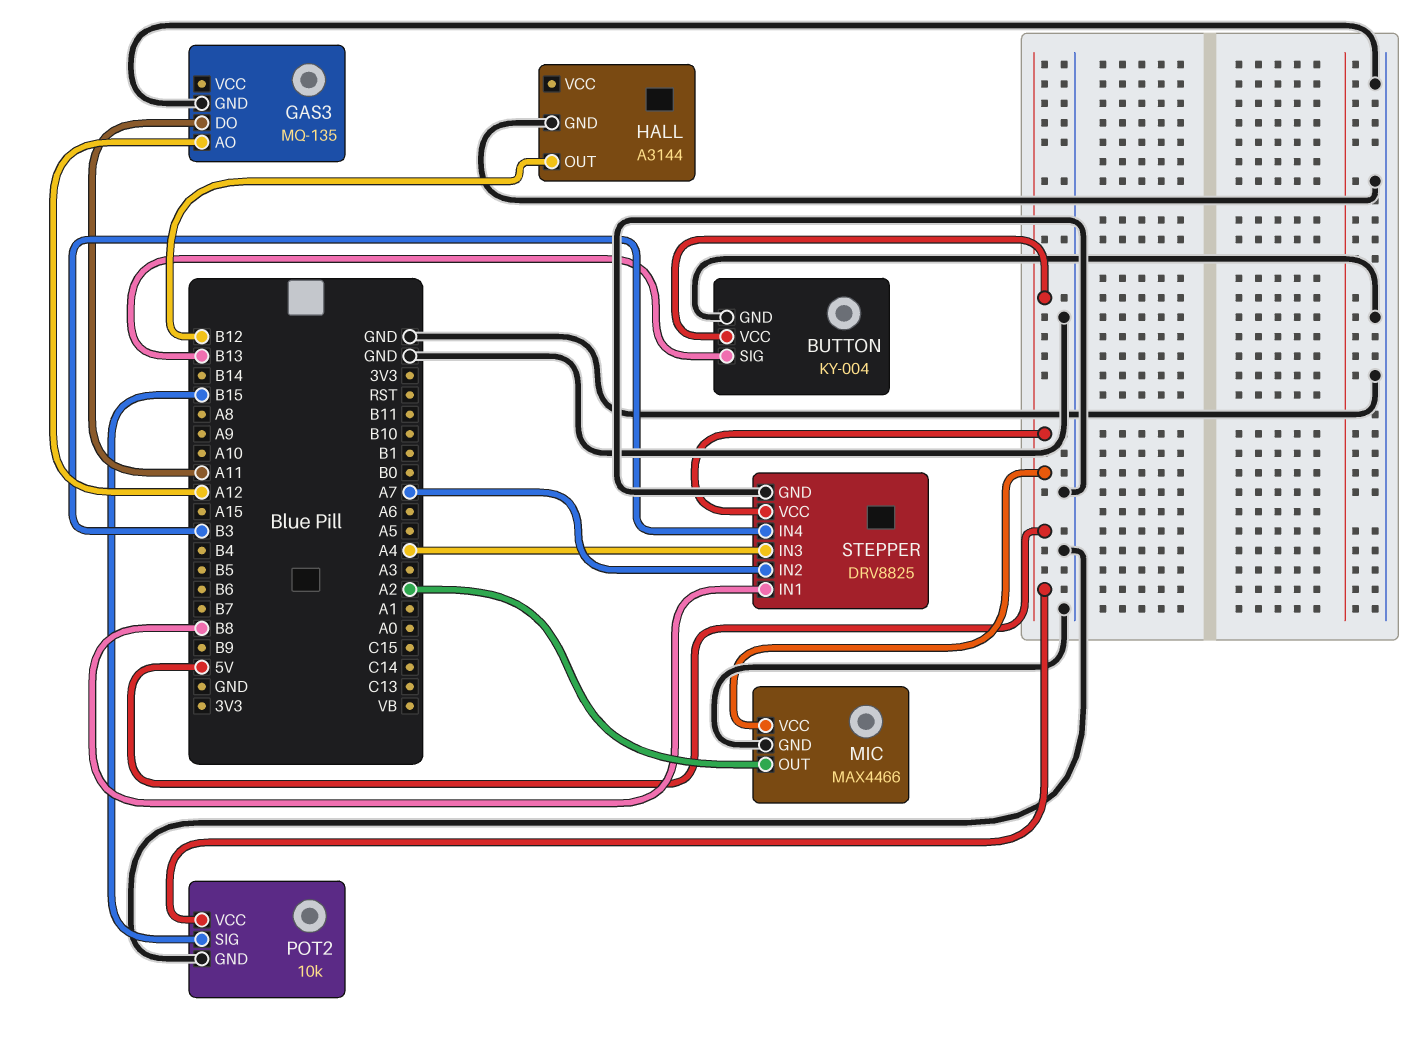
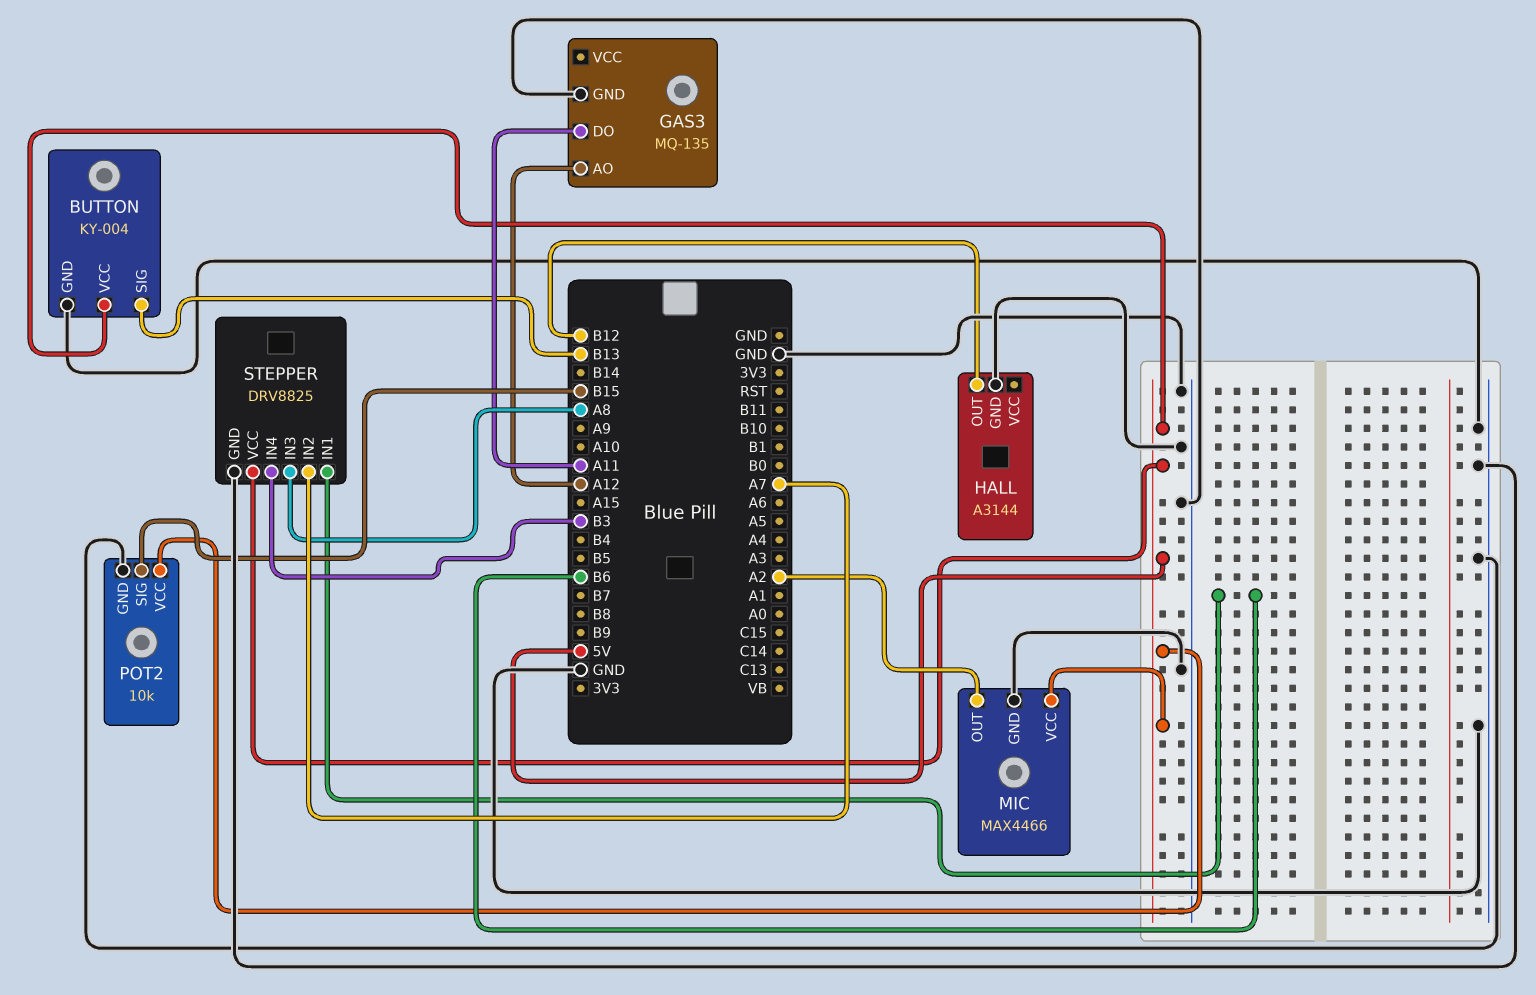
STEPPER pin IN1: B8 -> B6
STEPPER pin IN3: A4 -> A8

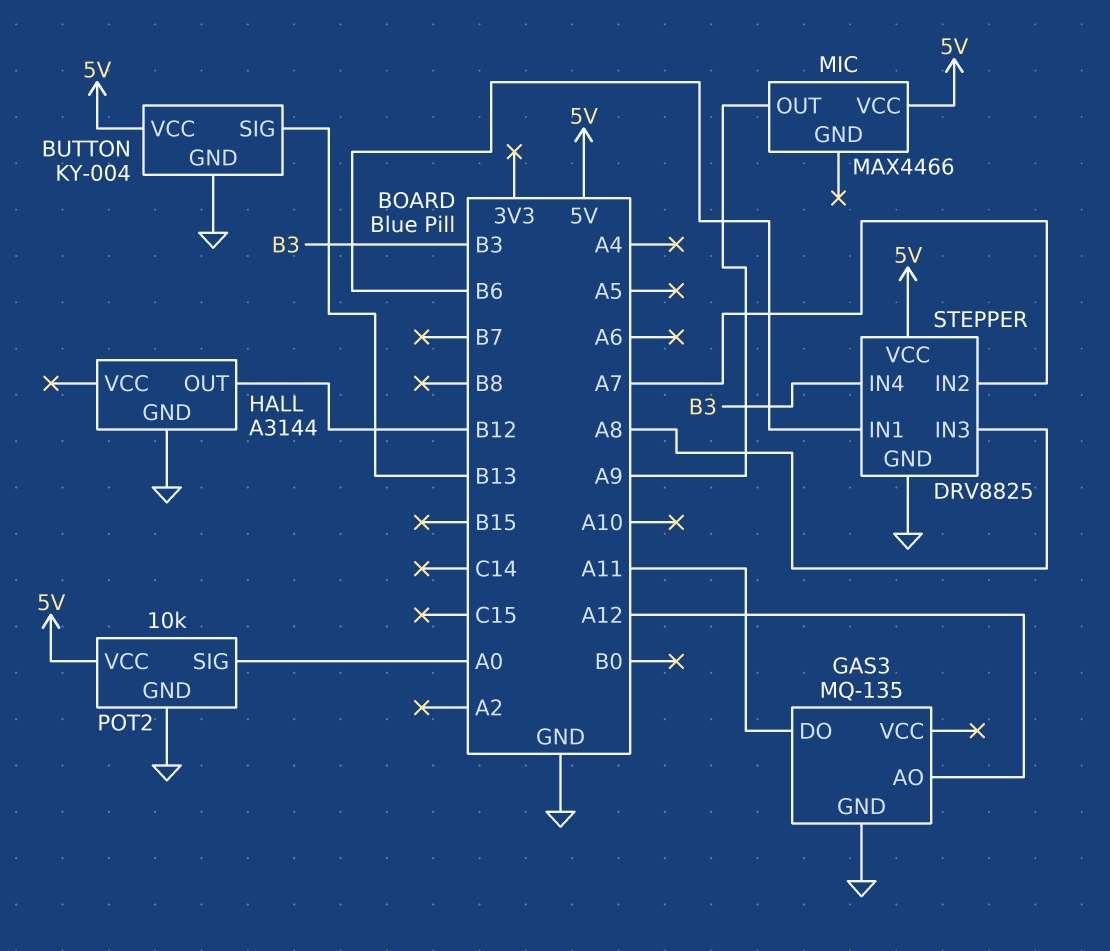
MIC pin GND: GND -> none
MIC pin OUT: A2 -> A9
POT2 pin SIG: B15 -> A0

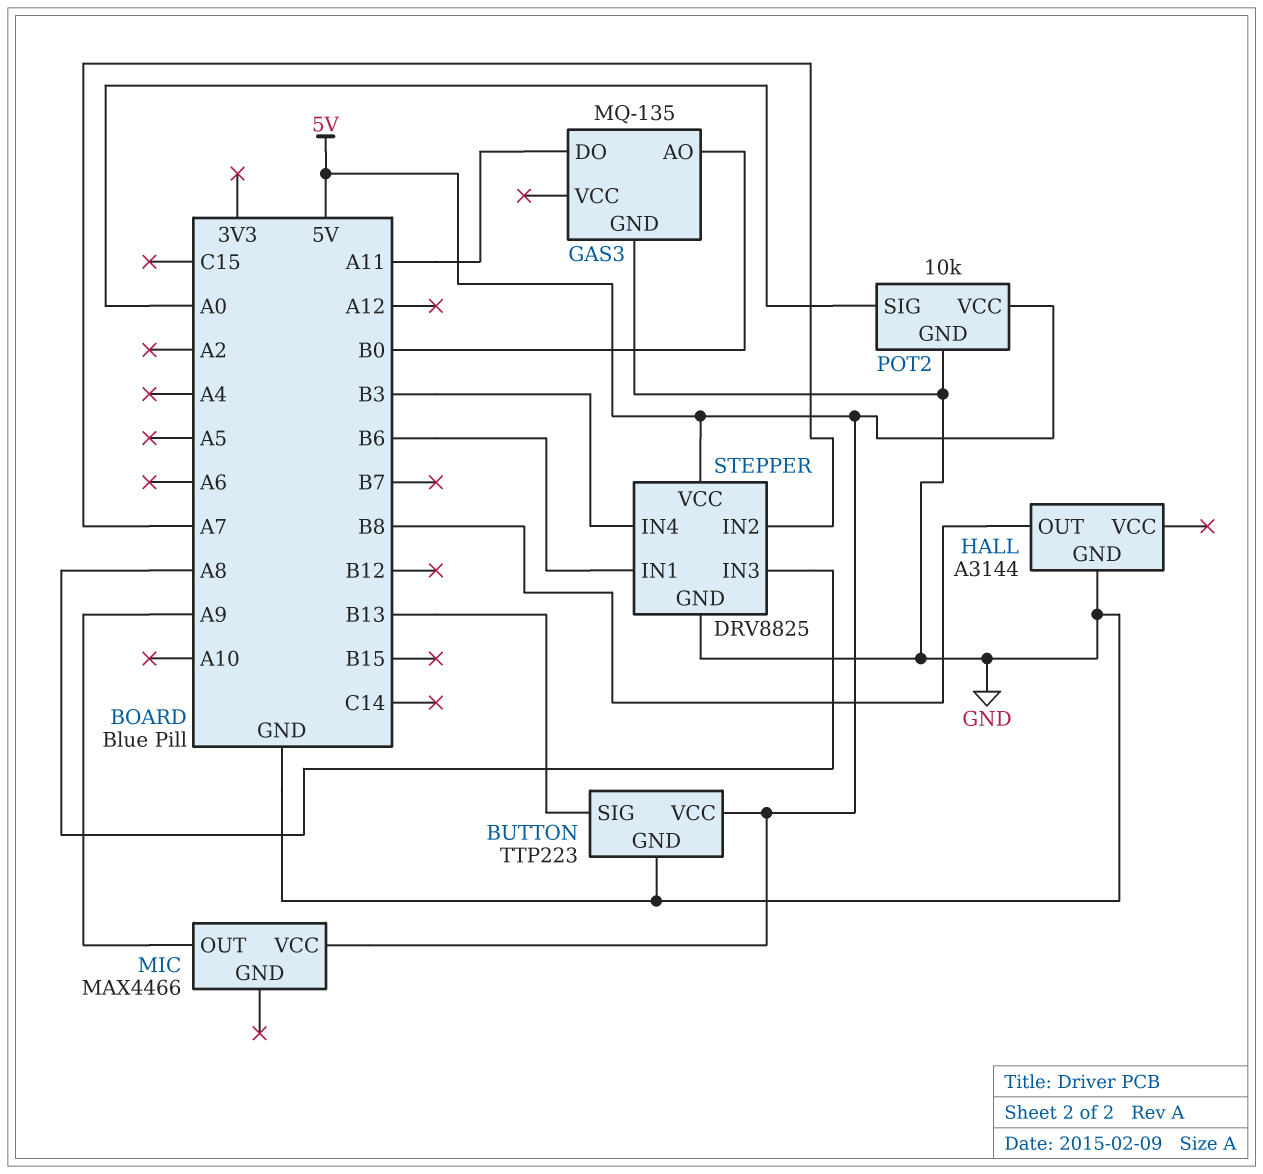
BUTTON: KY-004 -> TTP223
GAS3 pin AO: A12 -> B0
HALL pin OUT: B12 -> B8

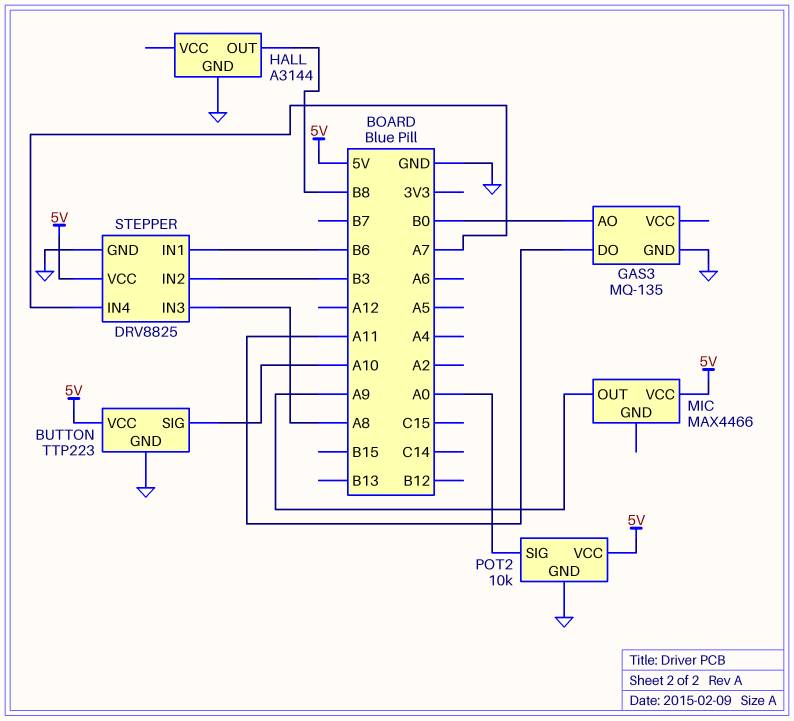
BUTTON pin SIG: B13 -> A10
STEPPER pin IN2: A7 -> B3
STEPPER pin IN4: B3 -> A7

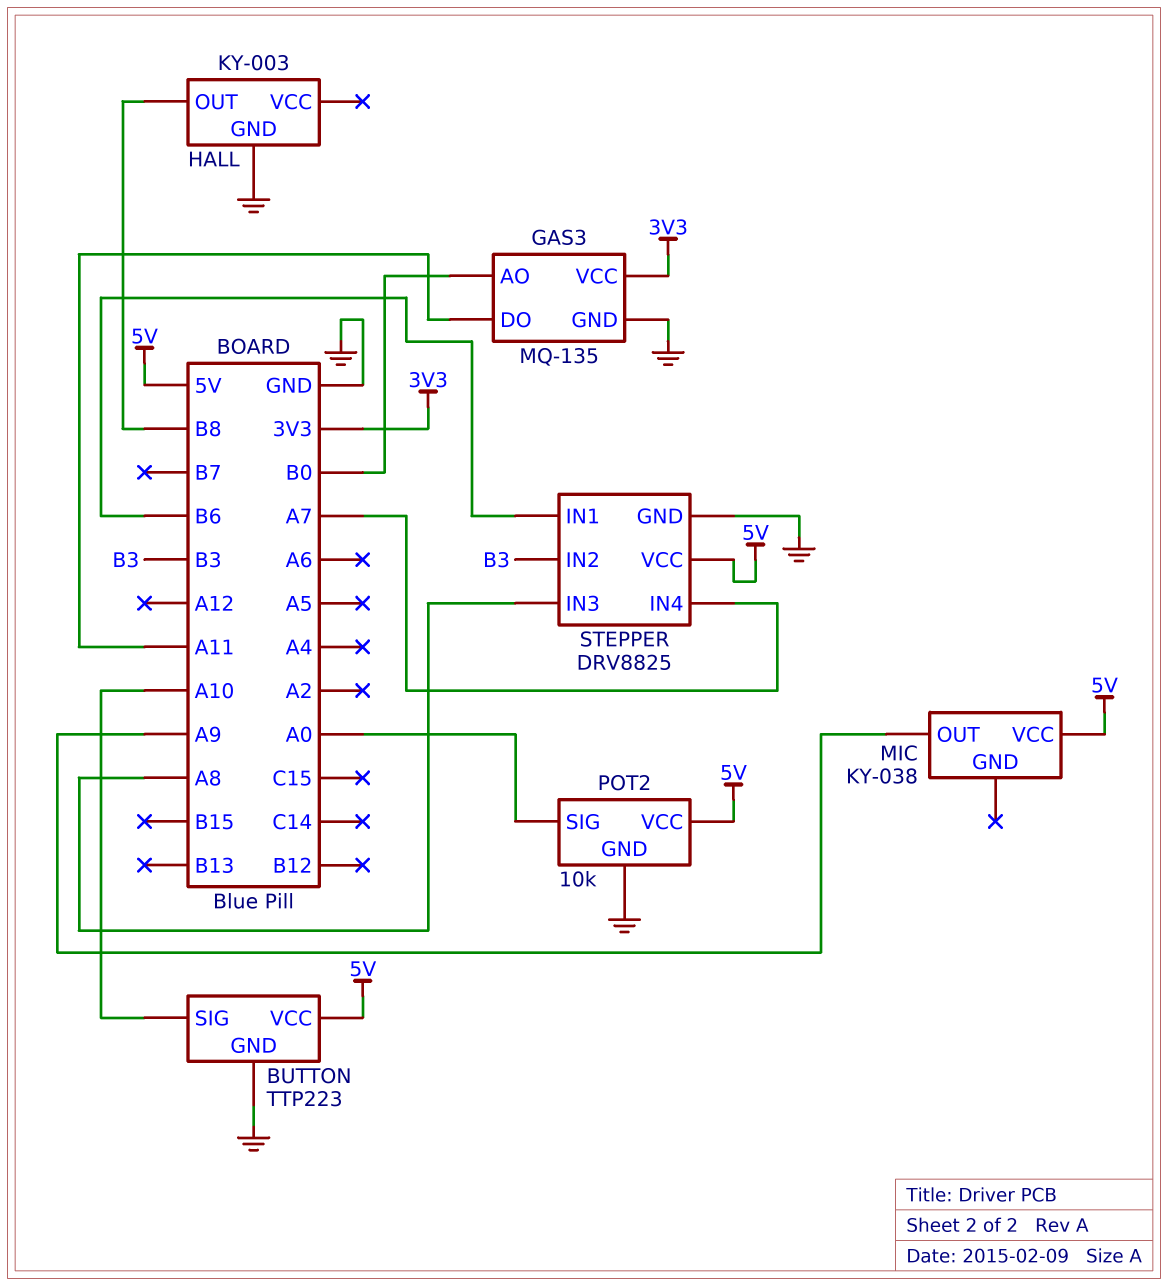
GAS3 pin VCC: none -> 3V3
HALL: A3144 -> KY-003
MIC: MAX4466 -> KY-038

